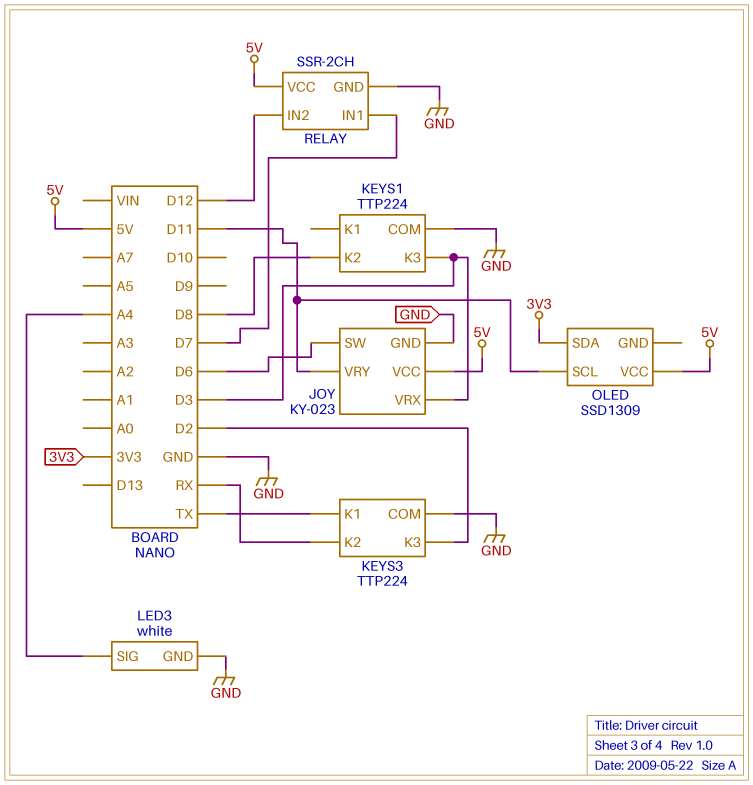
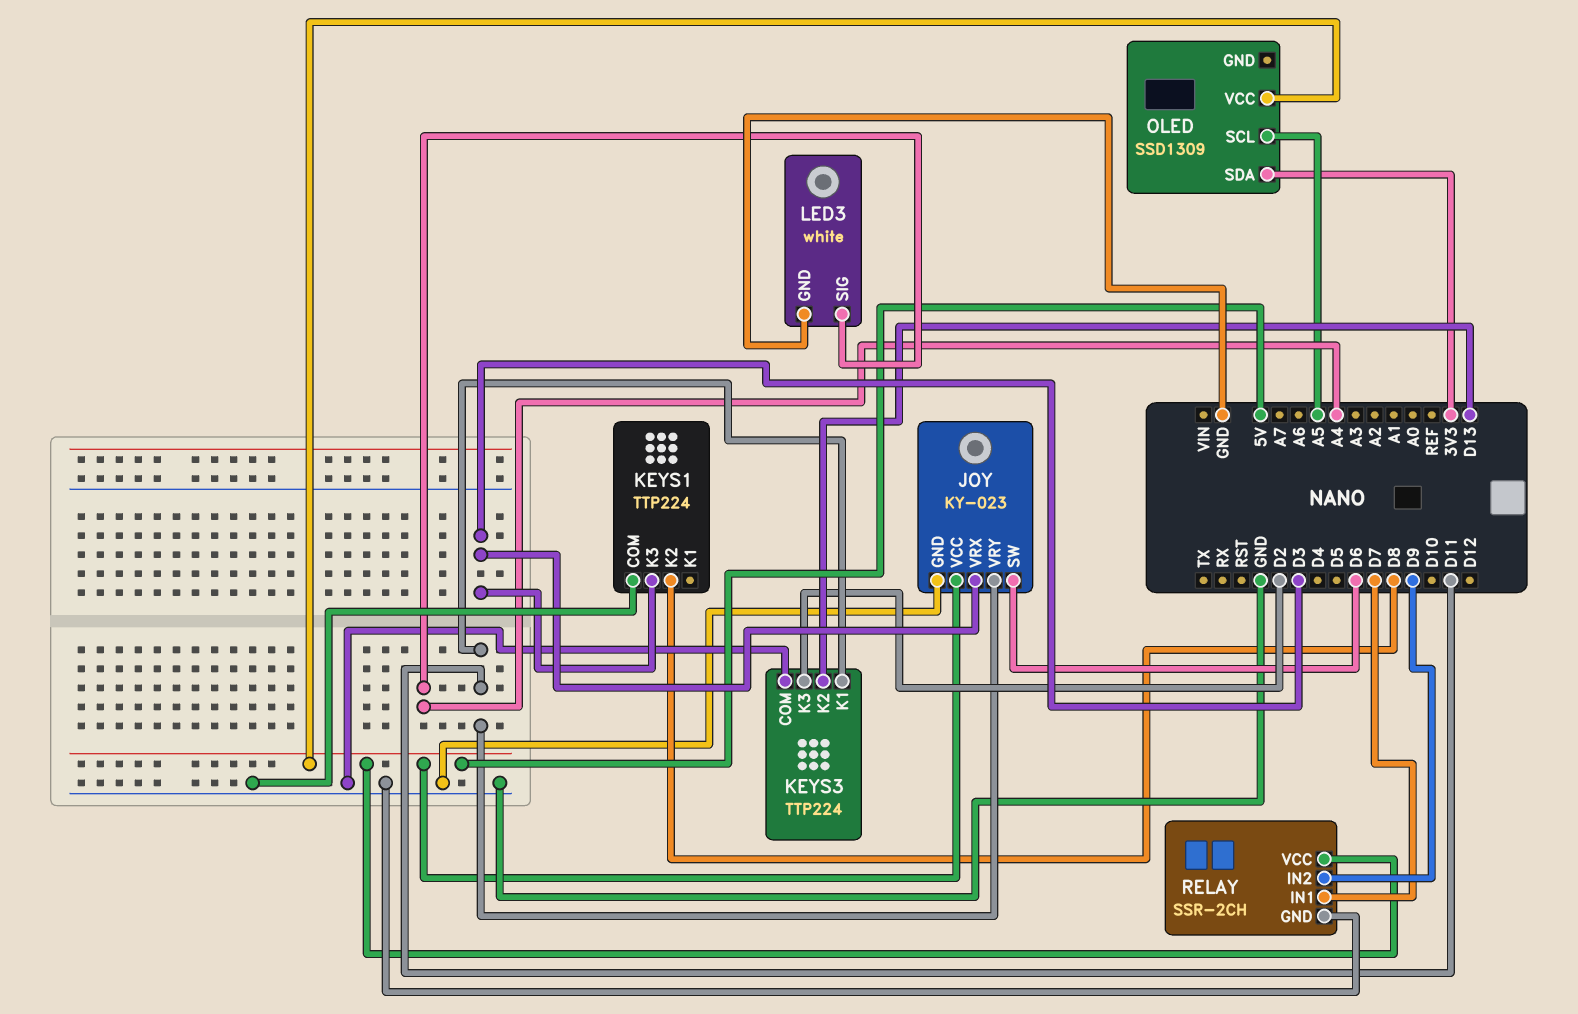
KEYS3 pin K1: TX -> D11
KEYS3 pin K2: RX -> D13
OLED pin SCL: D11 -> A5
RELAY pin IN2: D12 -> D9

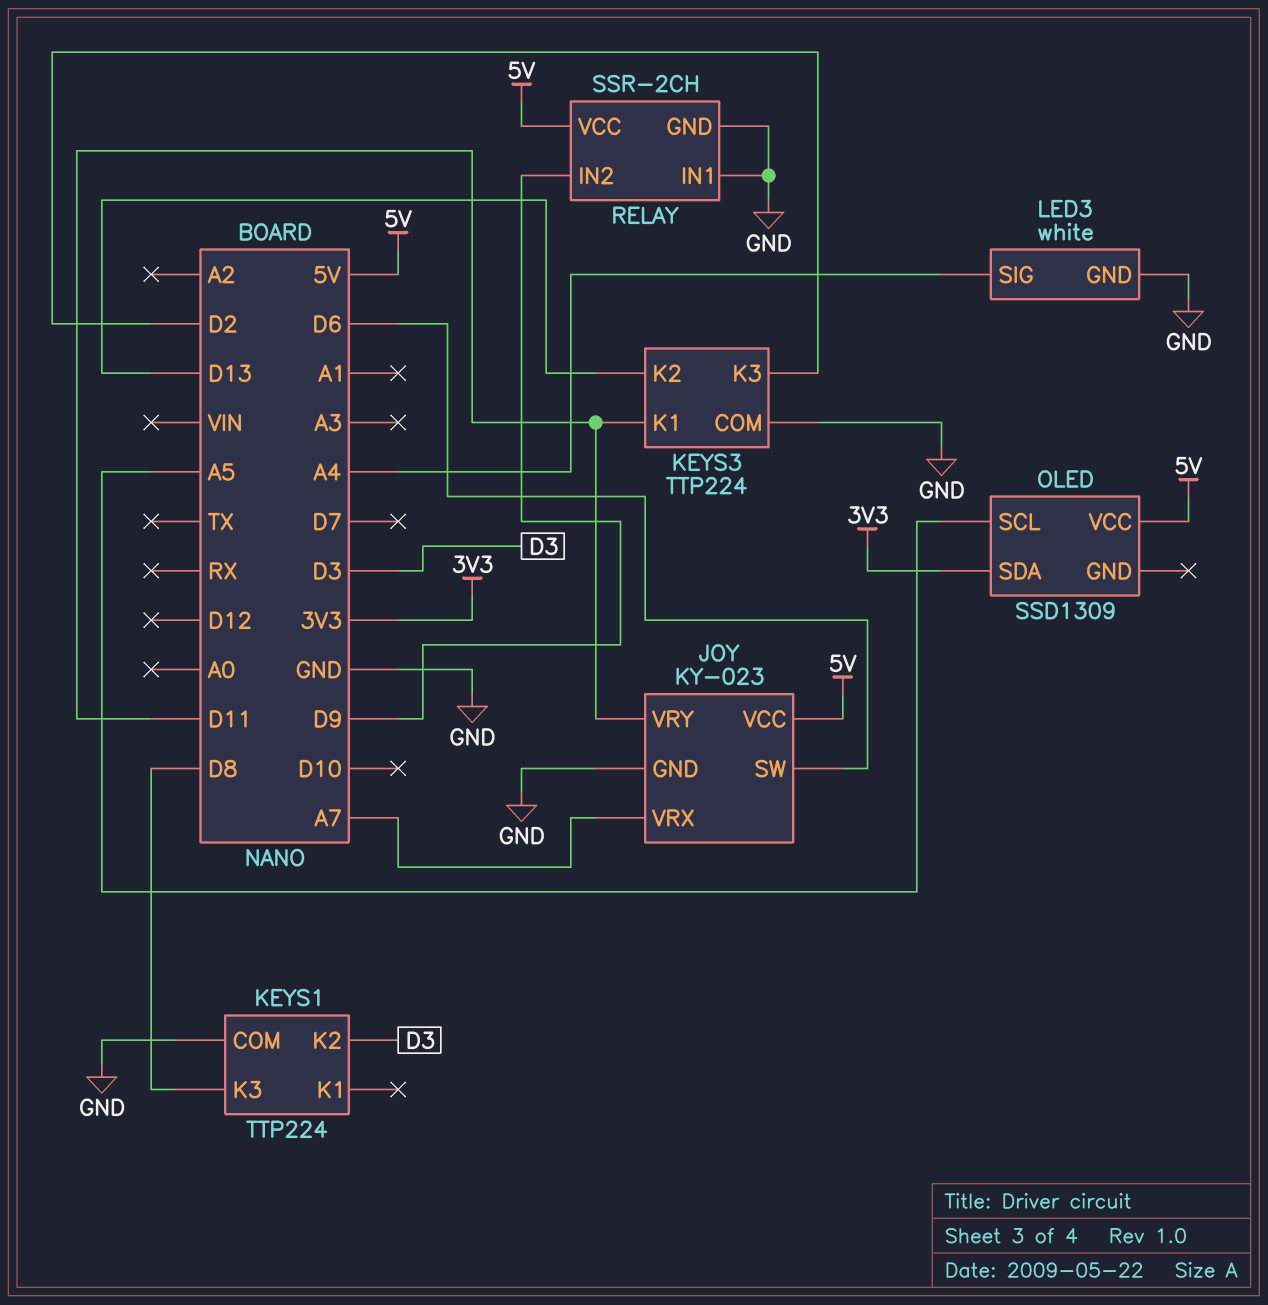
JOY pin VRX: D3 -> A7
KEYS1 pin K2: D8 -> D3
KEYS1 pin K3: D3 -> D8
RELAY pin IN1: D7 -> GND

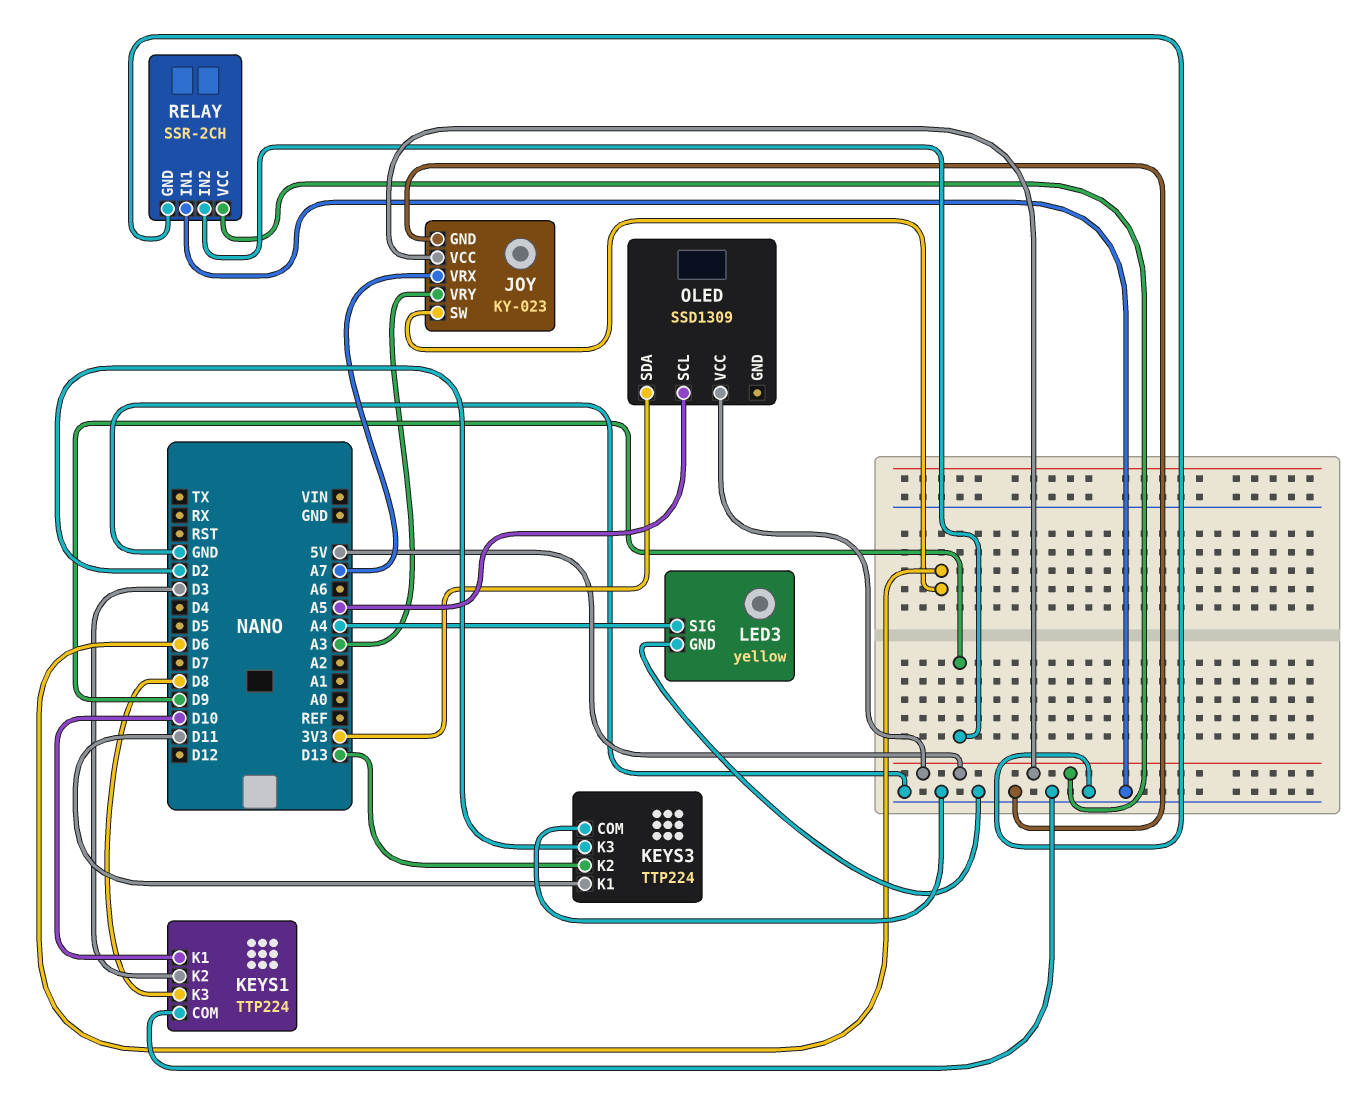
JOY pin VRY: D11 -> A3
KEYS1 pin K1: none -> D10
LED3: white -> yellow

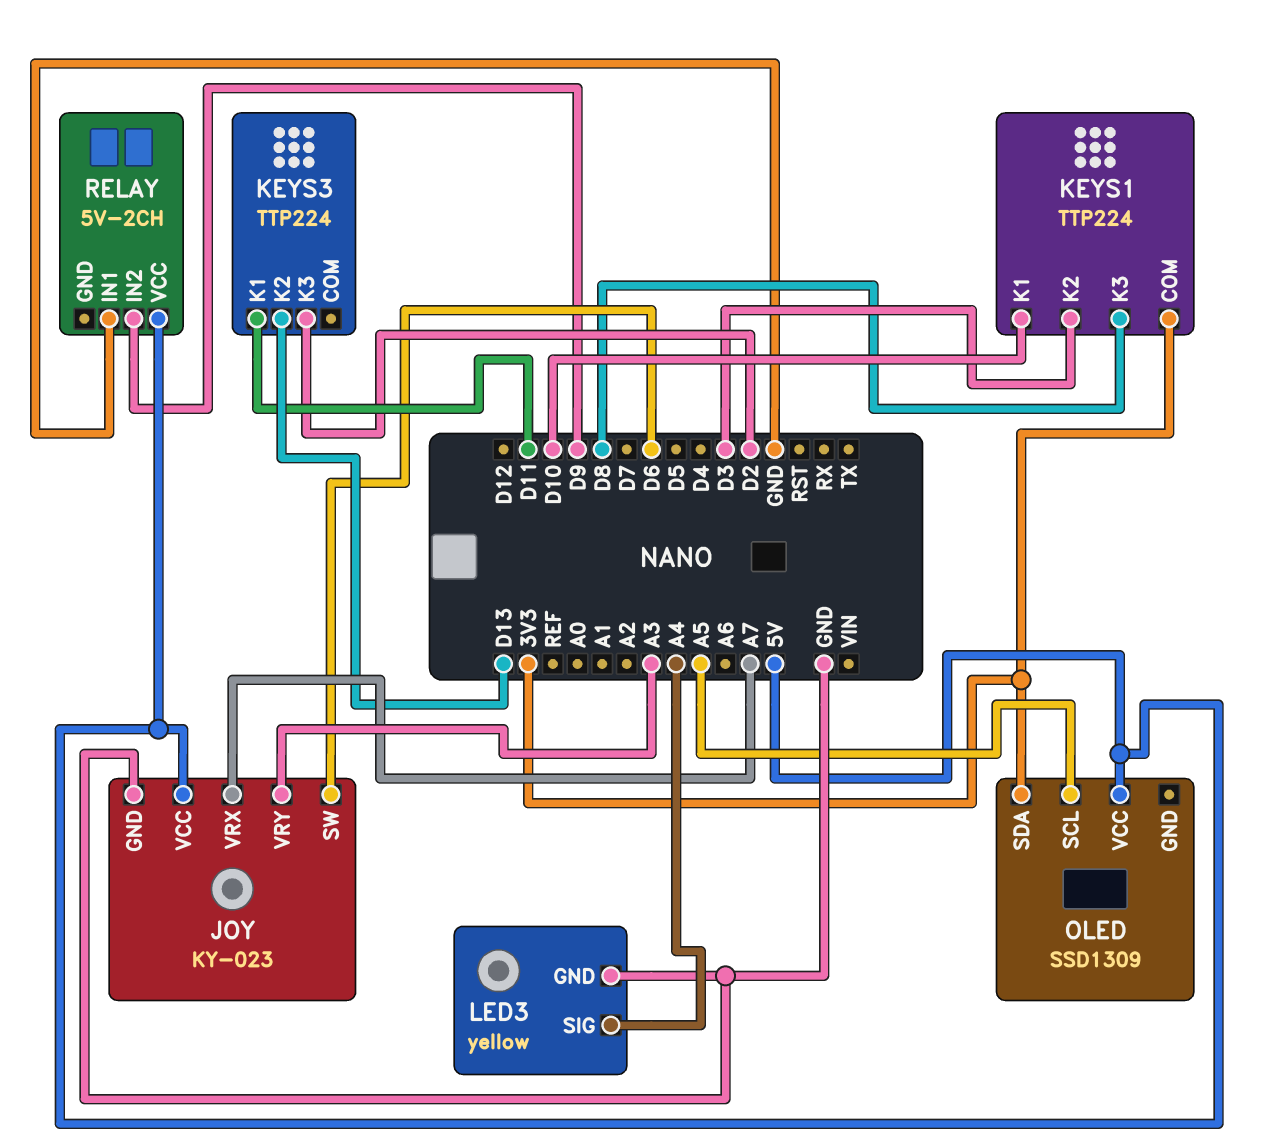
KEYS1 pin COM: GND -> 3V3
KEYS3 pin COM: GND -> none
RELAY: SSR-2CH -> 5V-2CH
RELAY pin GND: GND -> none

